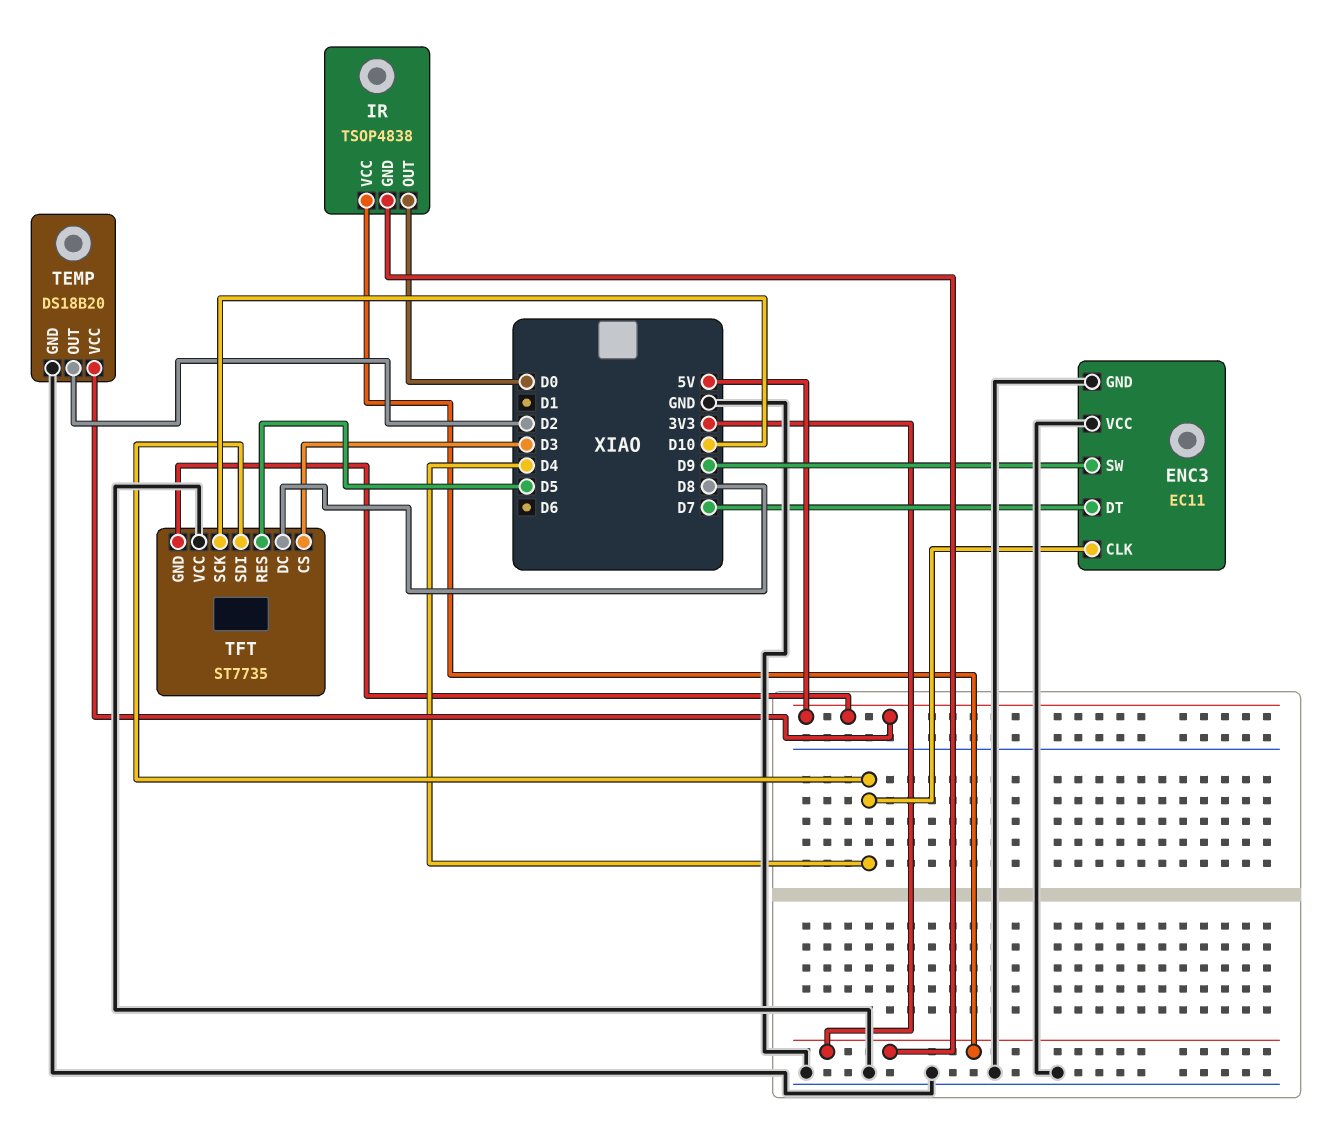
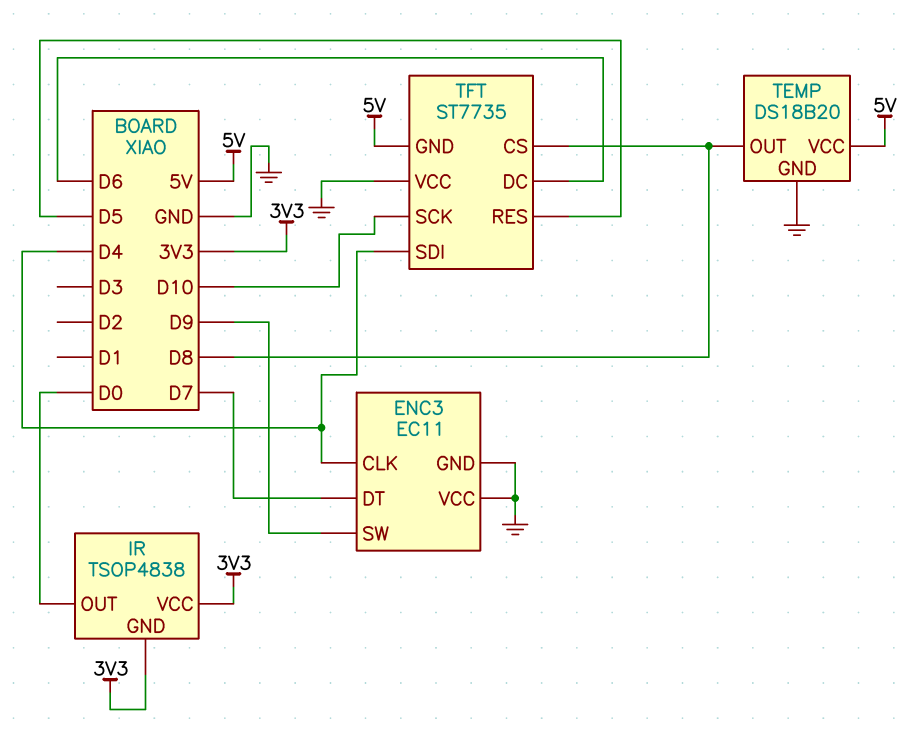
TEMP pin OUT: D2 -> D8
TFT pin CS: D3 -> D8
TFT pin DC: D8 -> D6

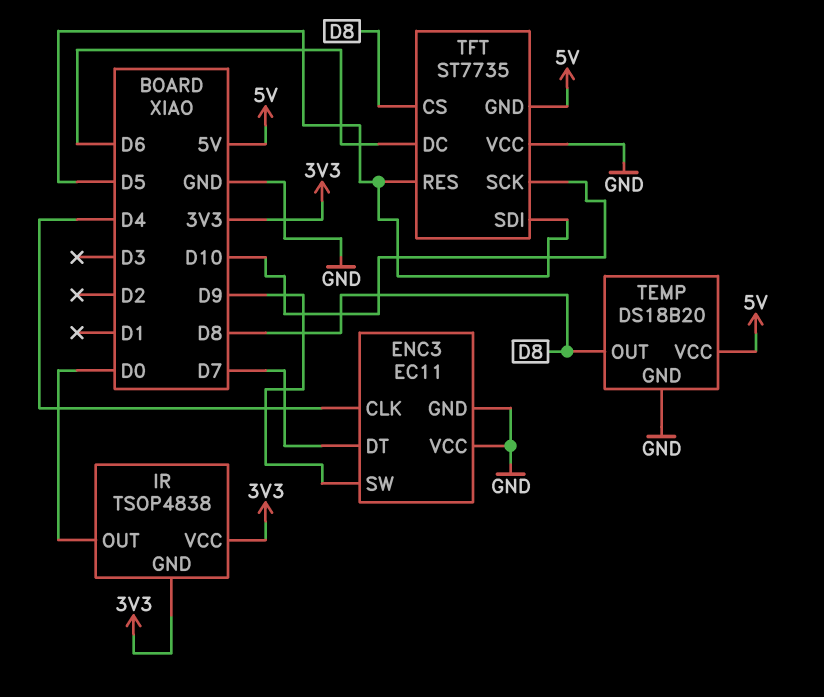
TFT pin SDI: D4 -> D5

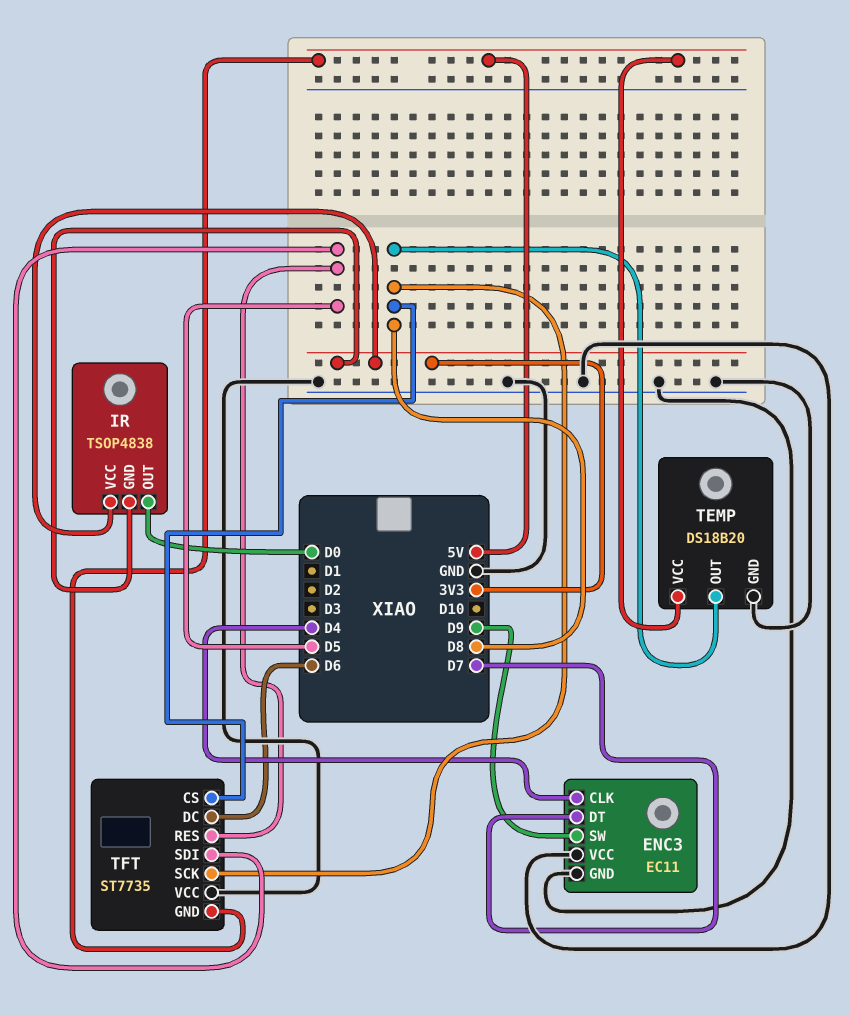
TFT pin SCK: D10 -> D8

